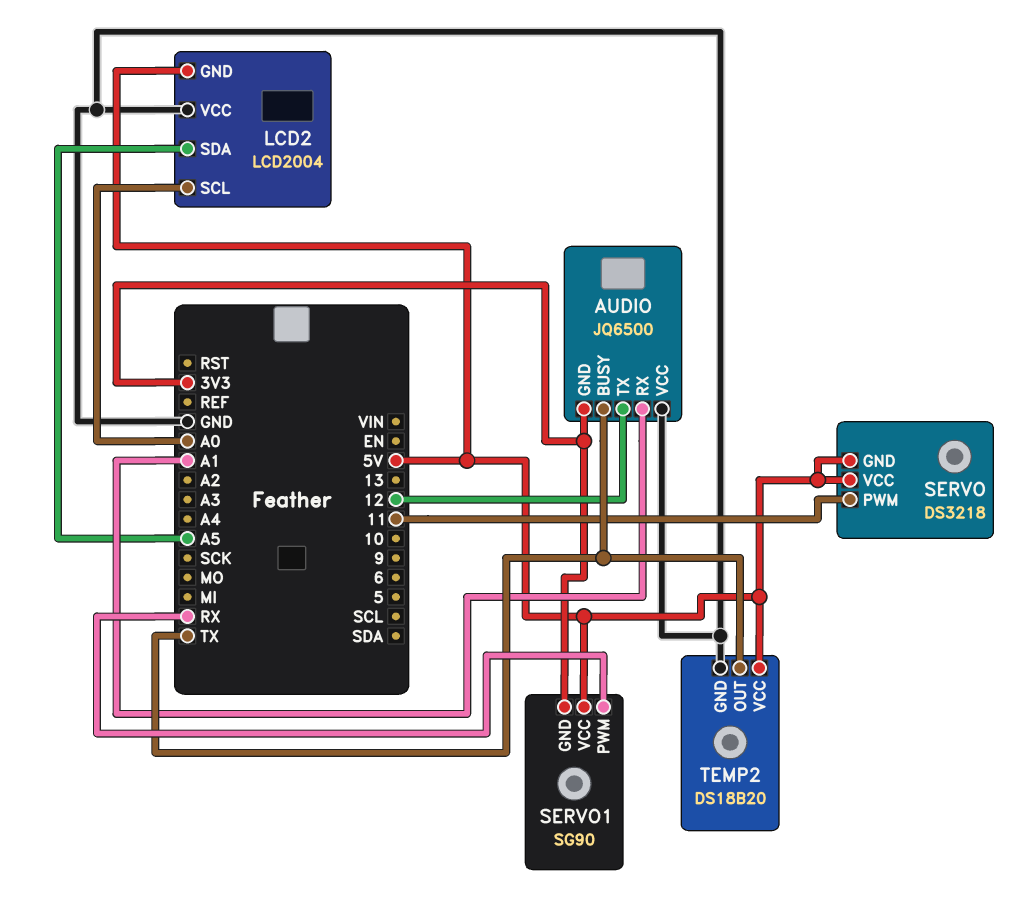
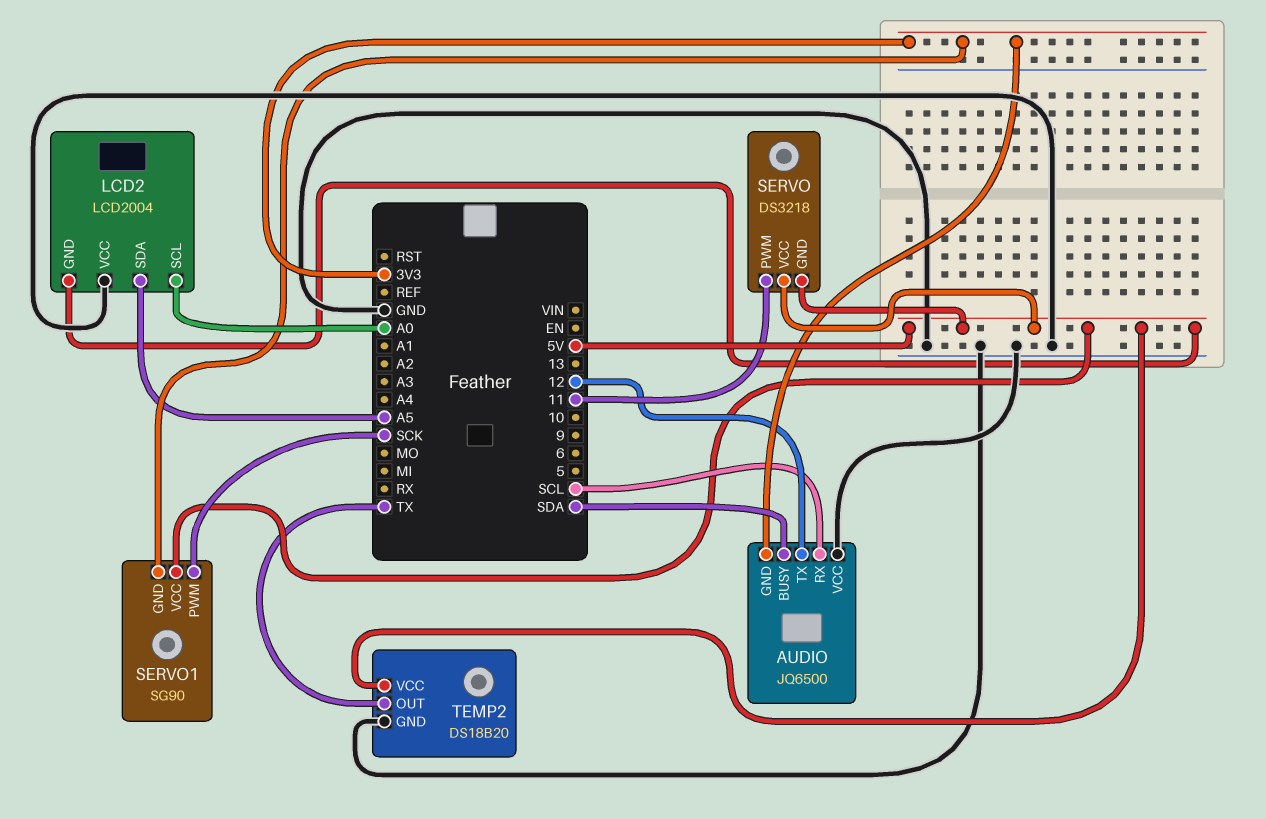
AUDIO pin BUSY: TX -> SDA
AUDIO pin RX: A1 -> SCL
SERVO1 pin PWM: RX -> SCK

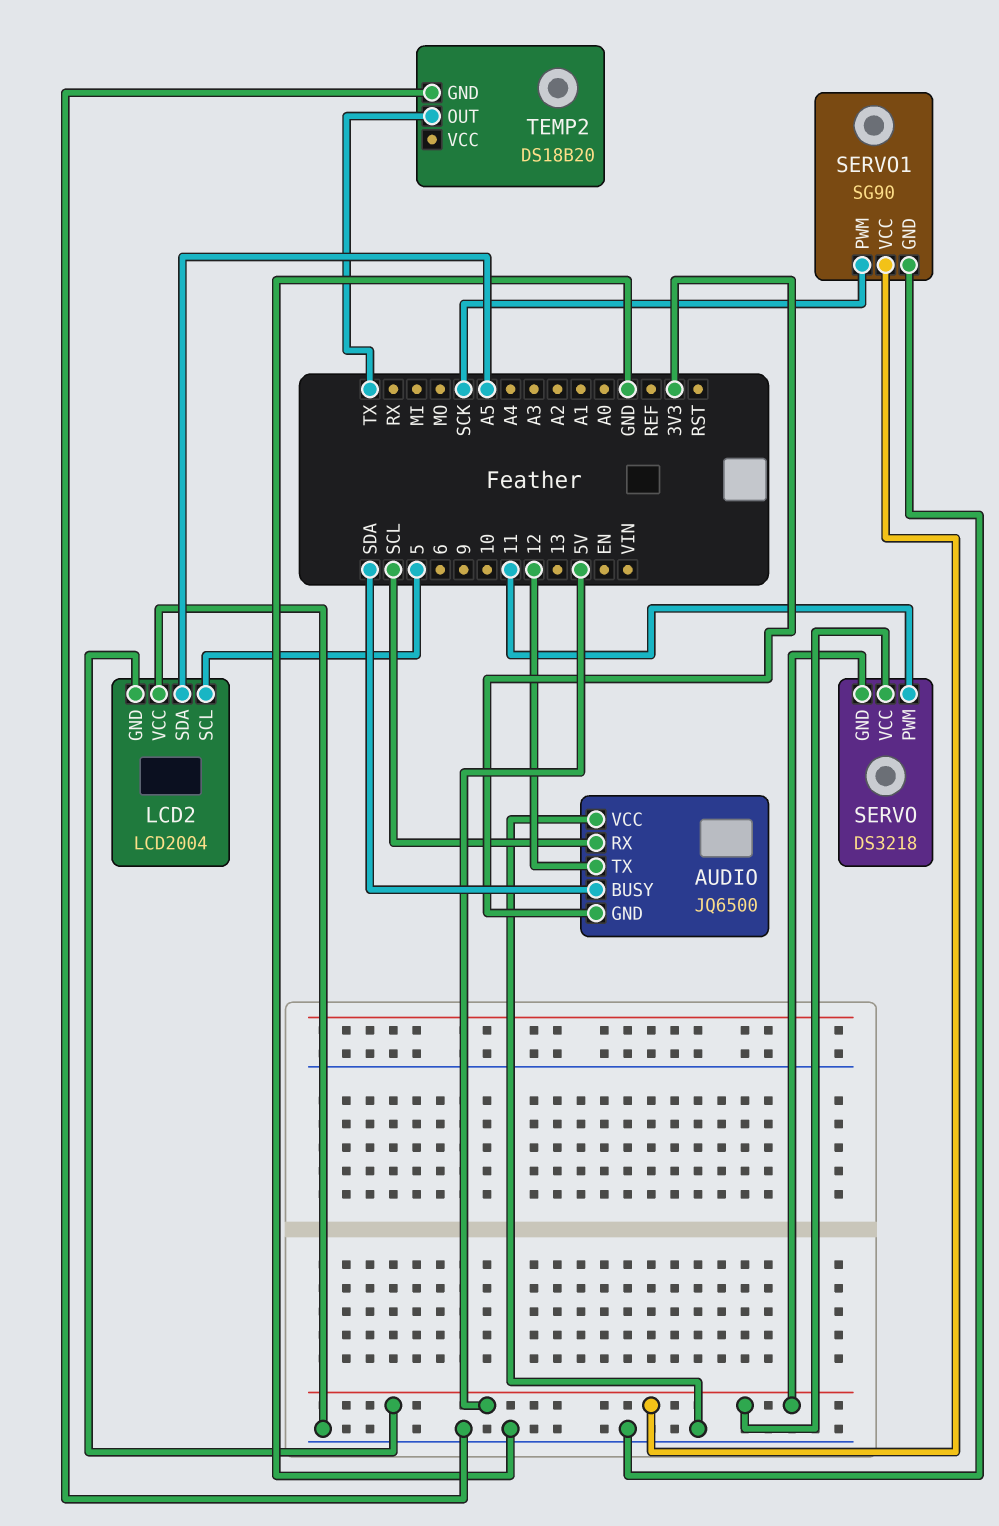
LCD2 pin SCL: A0 -> 5
SERVO1 pin GND: 3V3 -> GND
TEMP2 pin VCC: 5V -> none

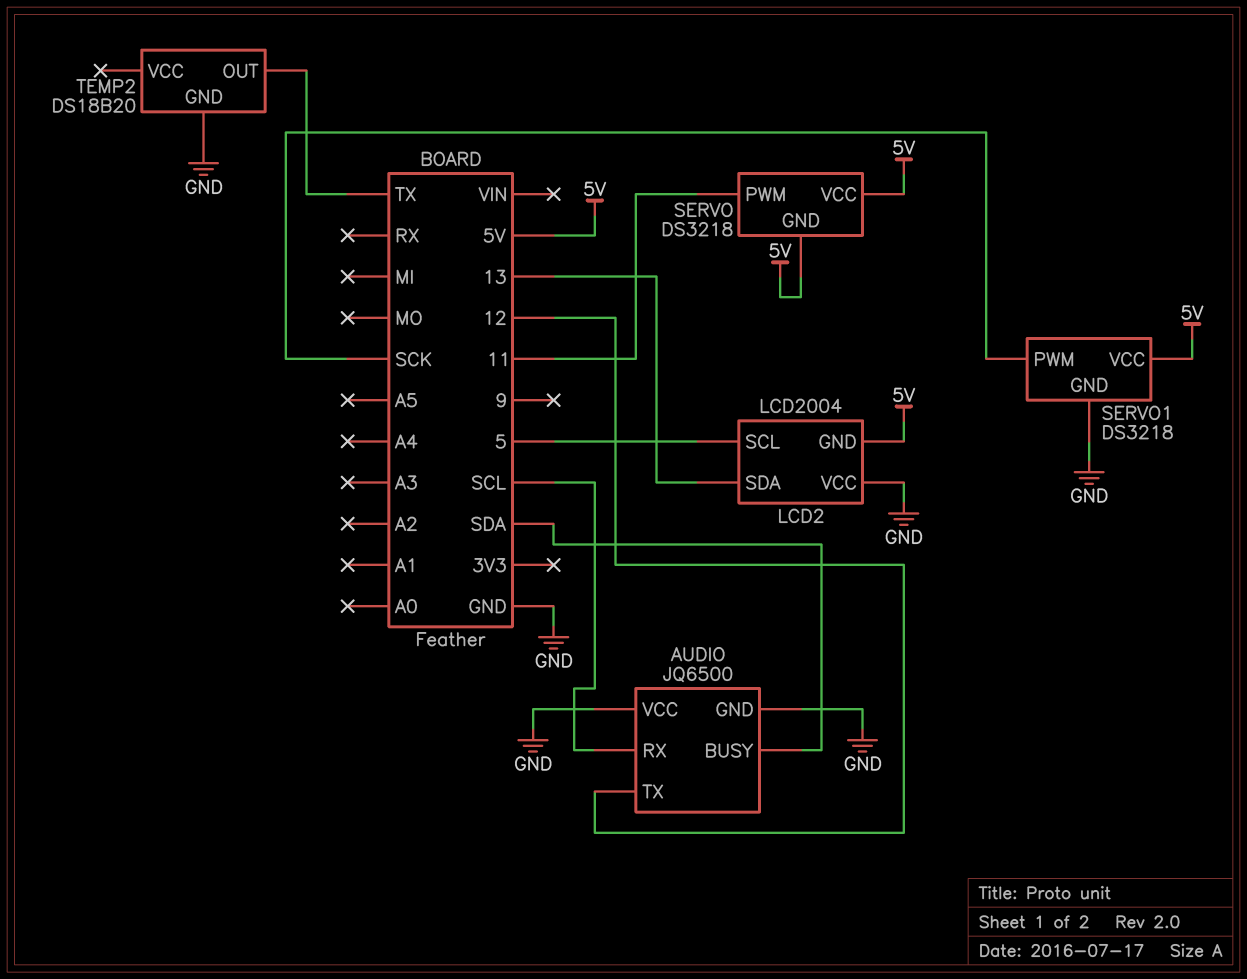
AUDIO pin GND: 3V3 -> GND
LCD2 pin SDA: A5 -> 13
SERVO1: SG90 -> DS3218

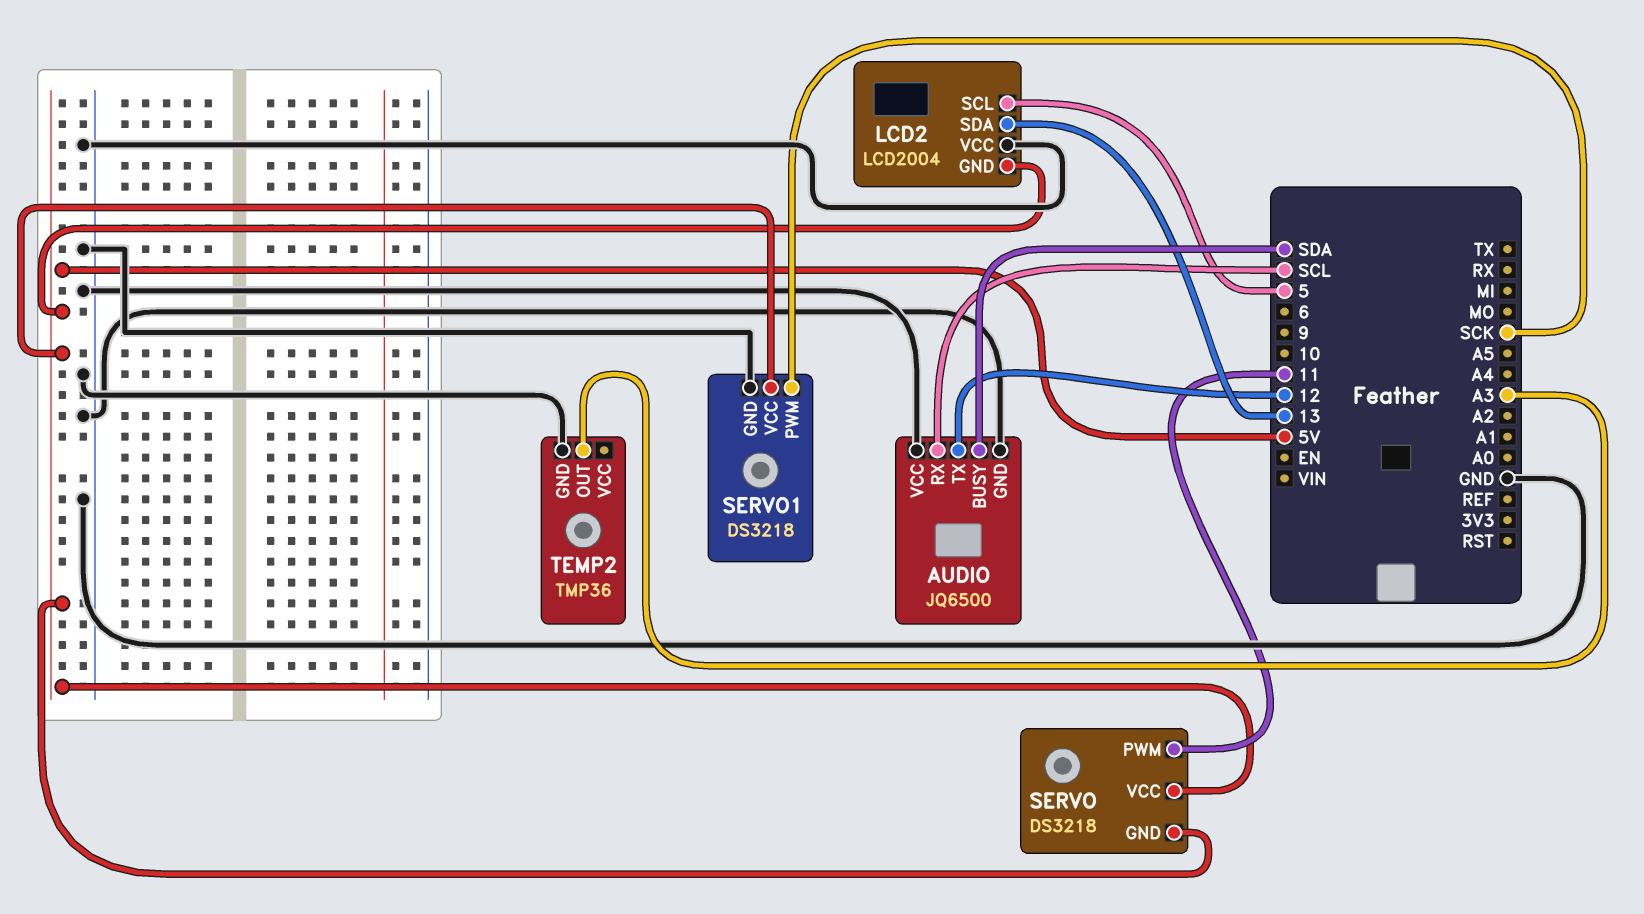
TEMP2: DS18B20 -> TMP36
TEMP2 pin OUT: TX -> A3

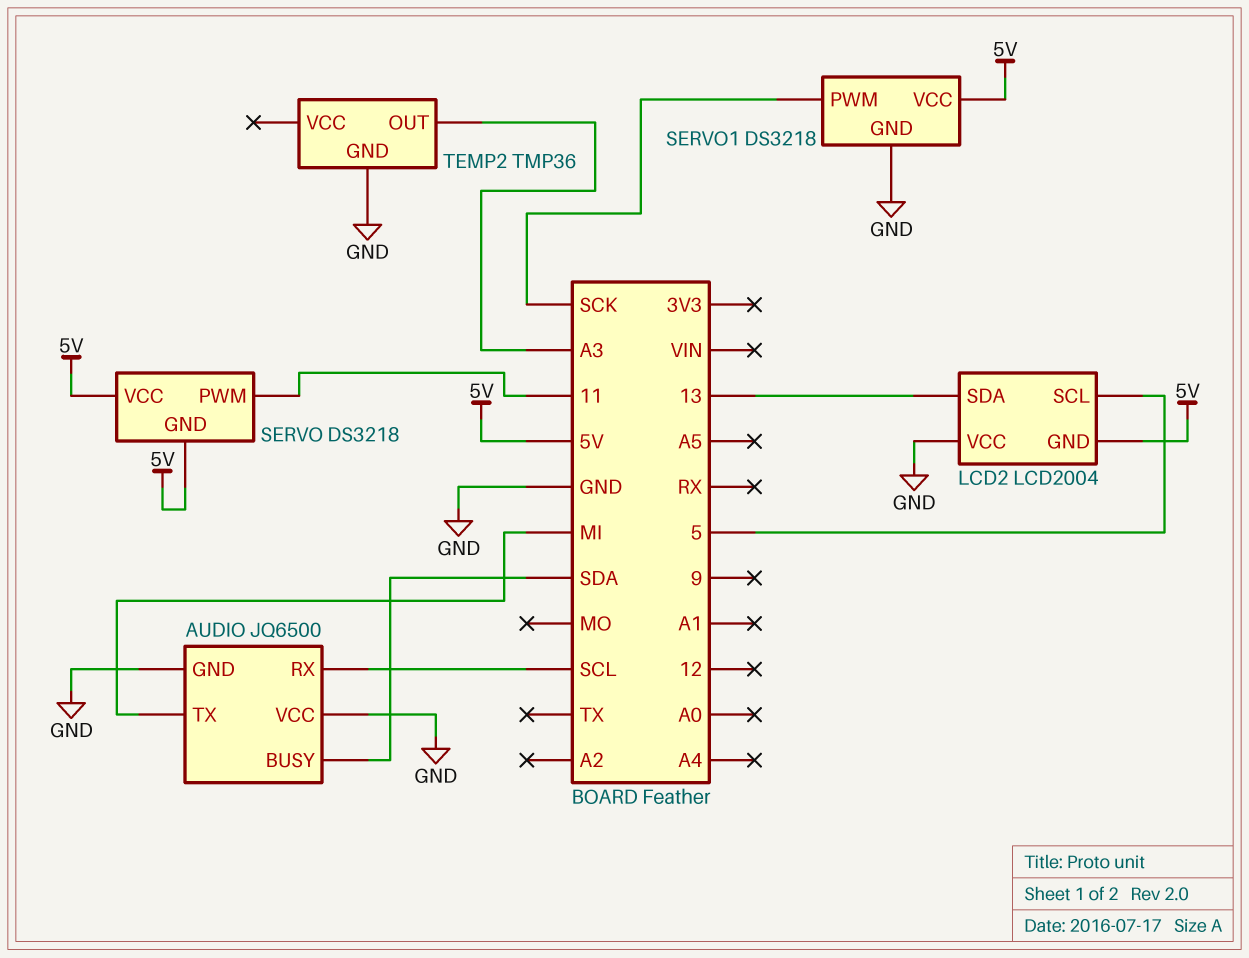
AUDIO pin TX: 12 -> MI

